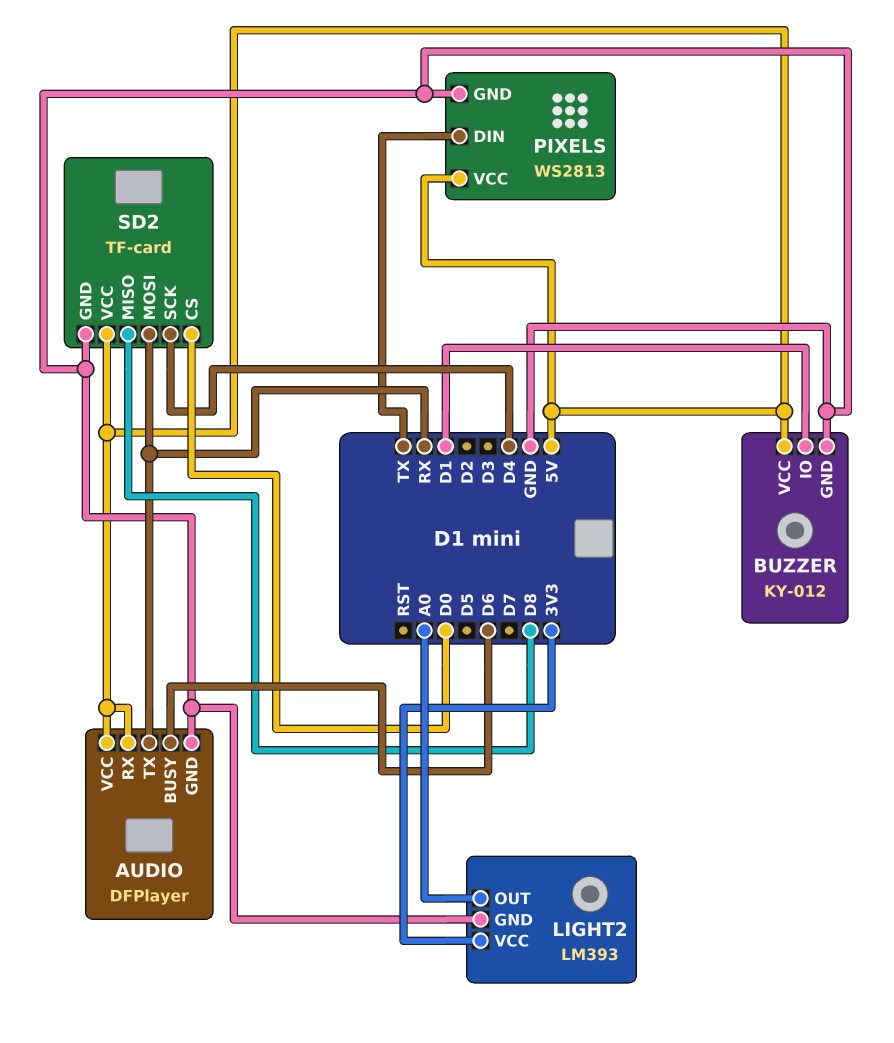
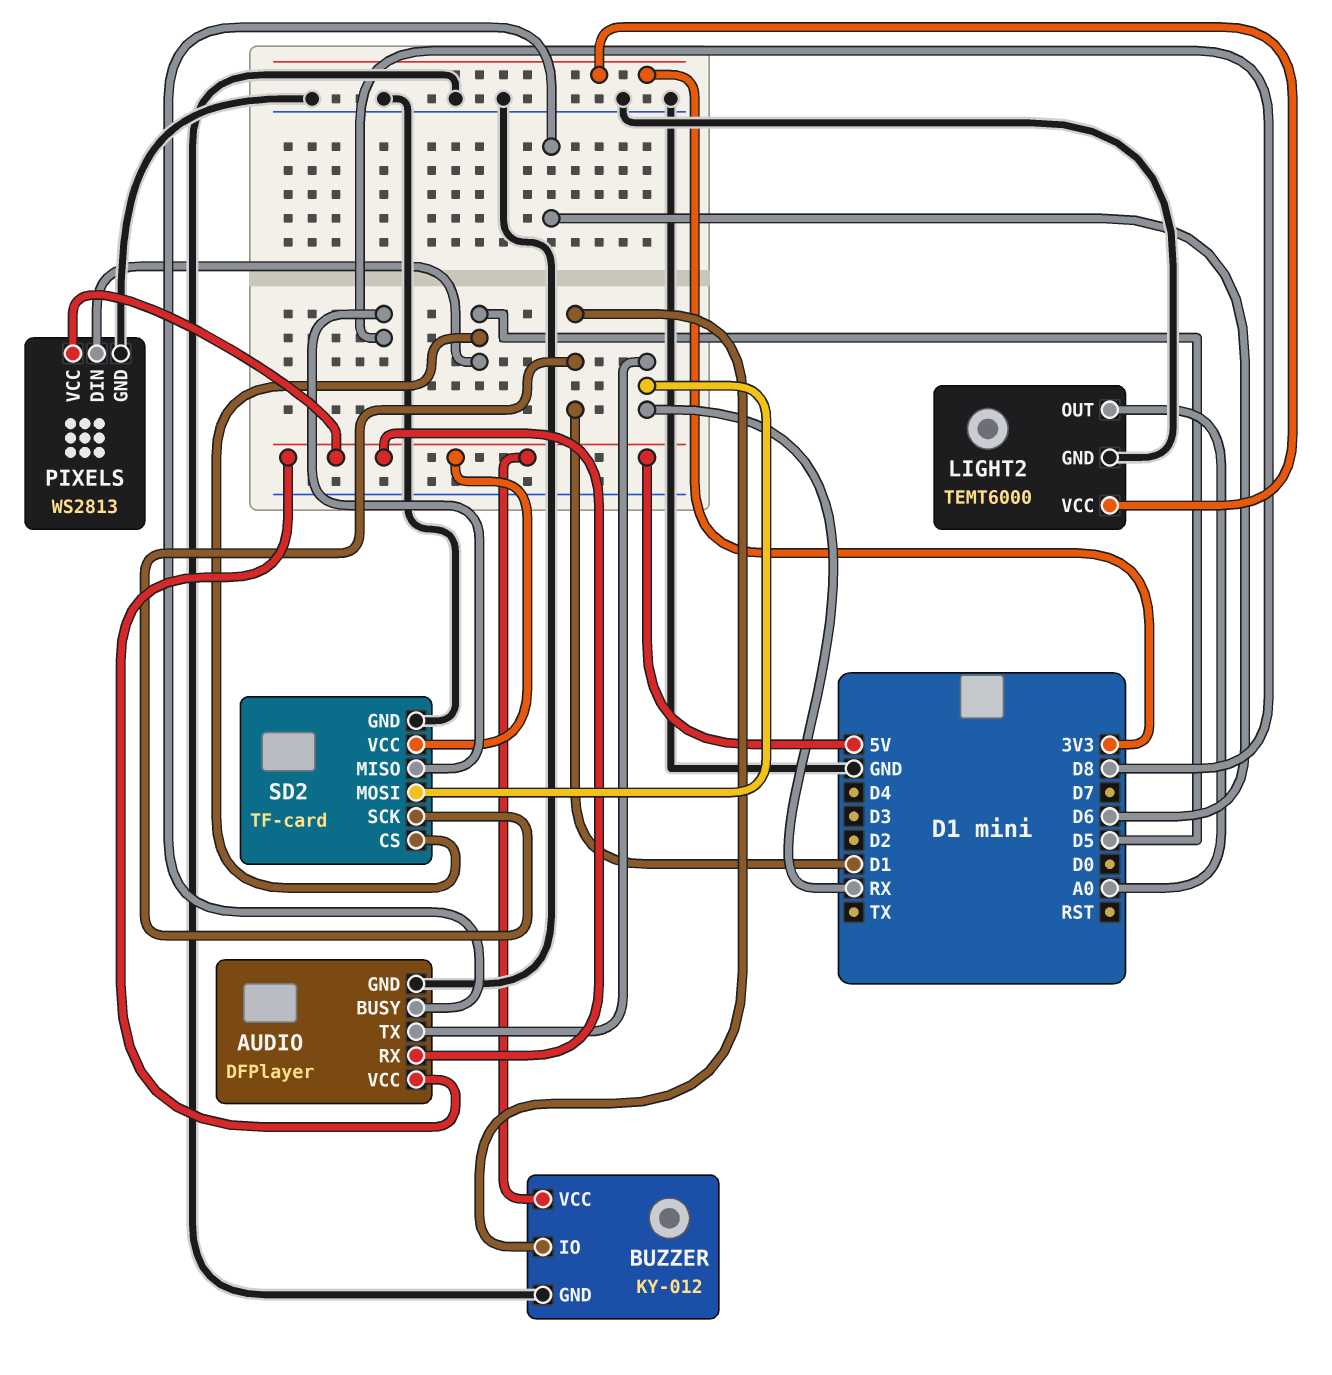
LIGHT2: LM393 -> TEMT6000
PIXELS pin DIN: TX -> D5
SD2 pin CS: D0 -> D5
SD2 pin SCK: D4 -> D1

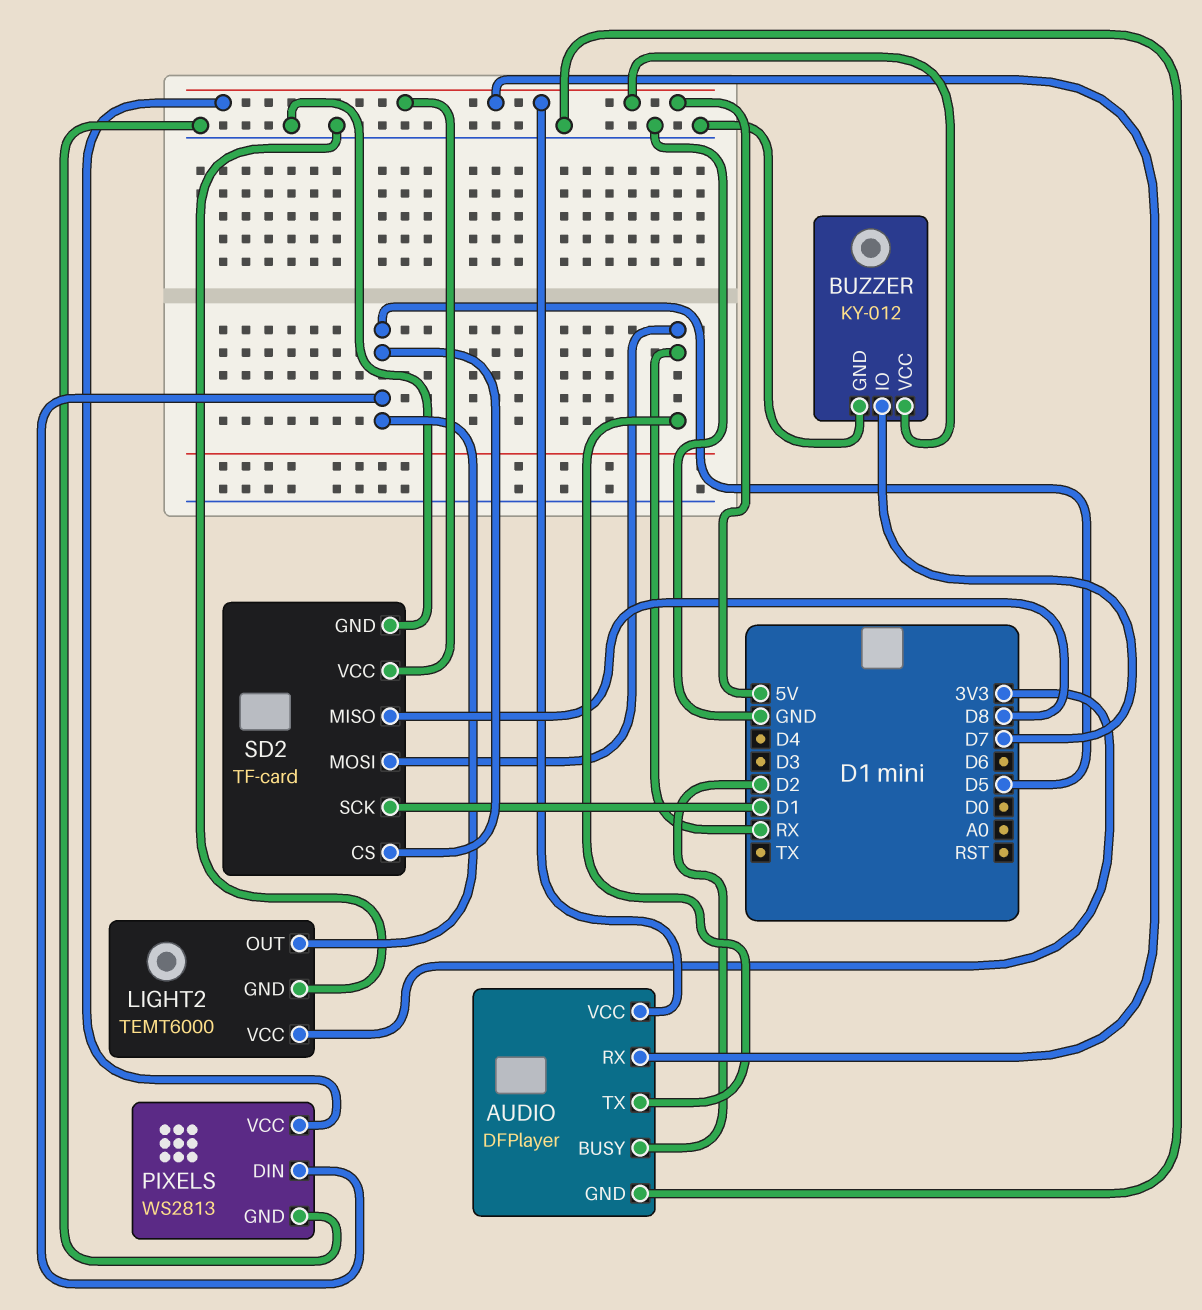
AUDIO pin BUSY: D6 -> D2
BUZZER pin IO: D1 -> D7
LIGHT2 pin OUT: A0 -> D5

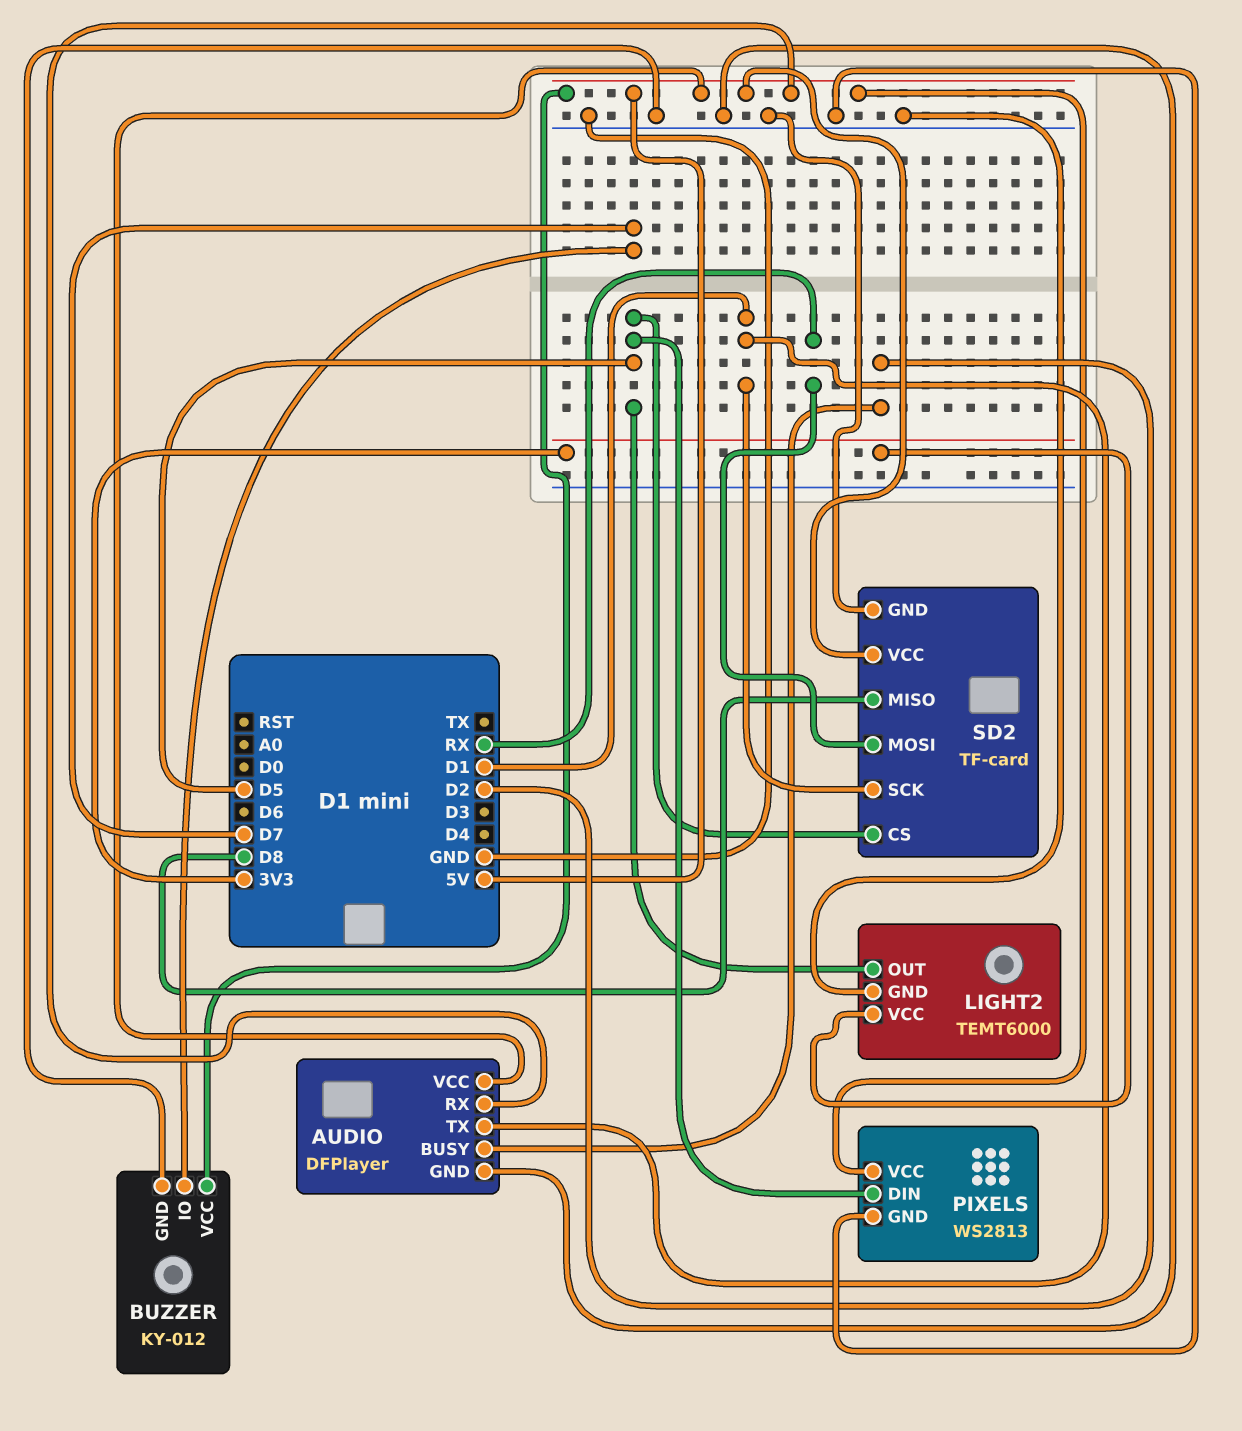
AUDIO pin TX: RX -> D1

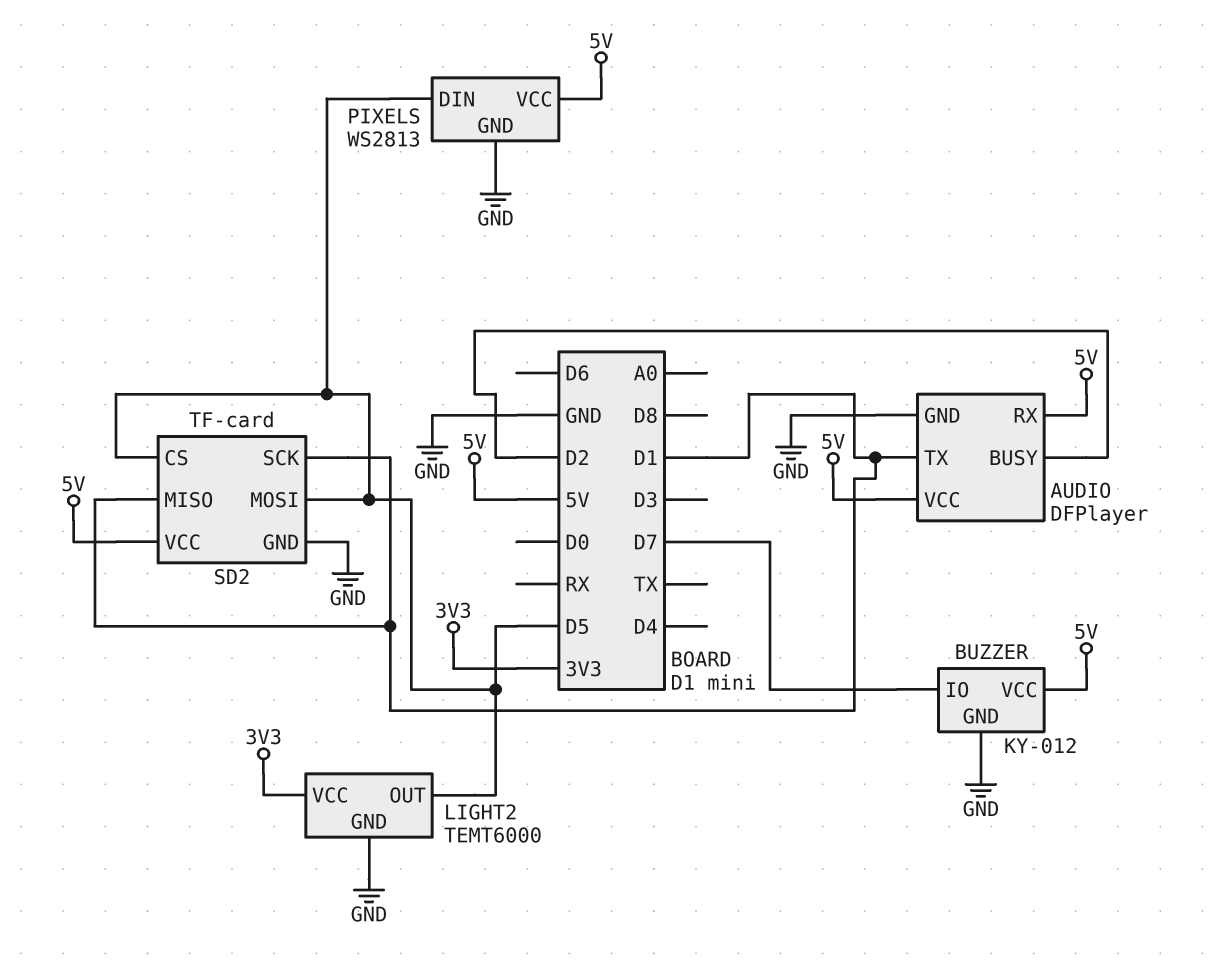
SD2 pin MISO: D8 -> D1
SD2 pin MOSI: RX -> D5

